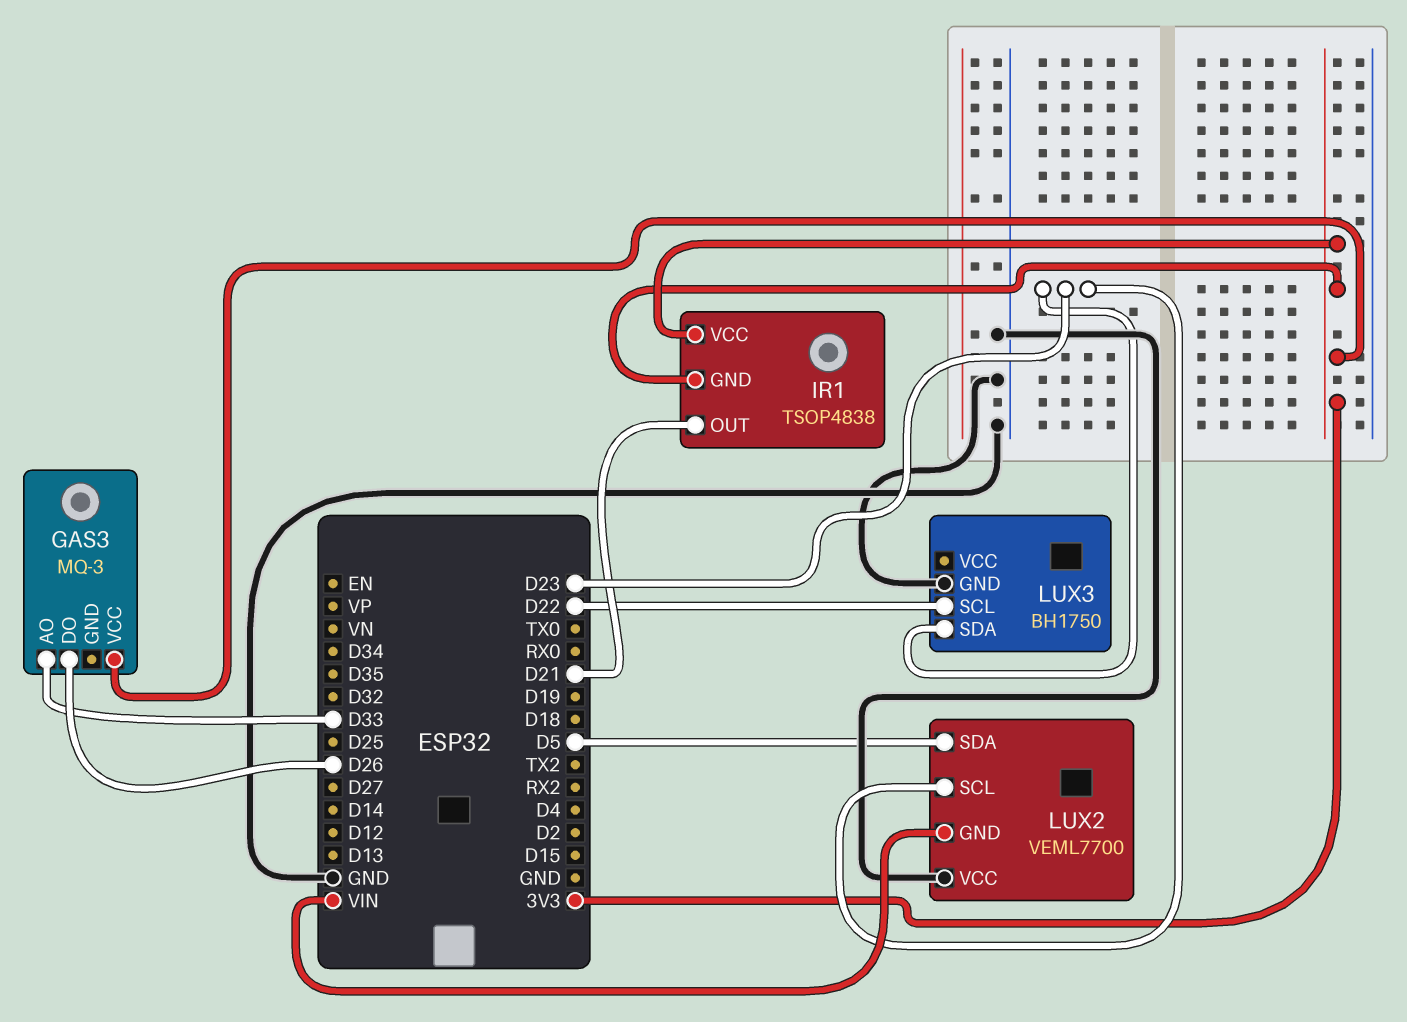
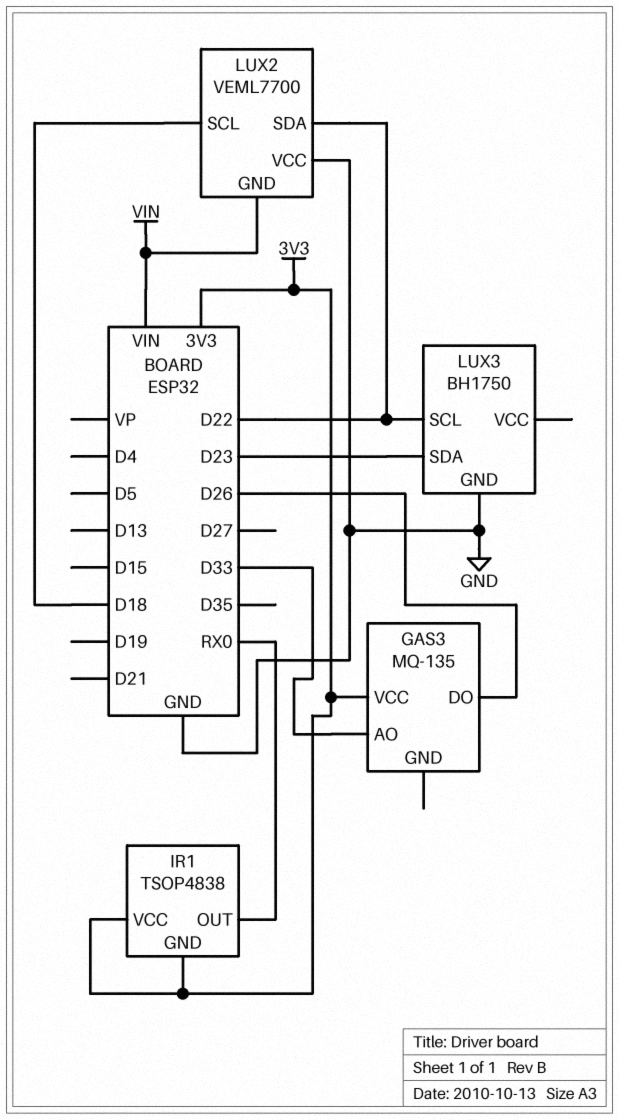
GAS3: MQ-3 -> MQ-135
IR1 pin OUT: D21 -> RX0
LUX2 pin SCL: D23 -> D18
LUX2 pin SDA: D5 -> D22

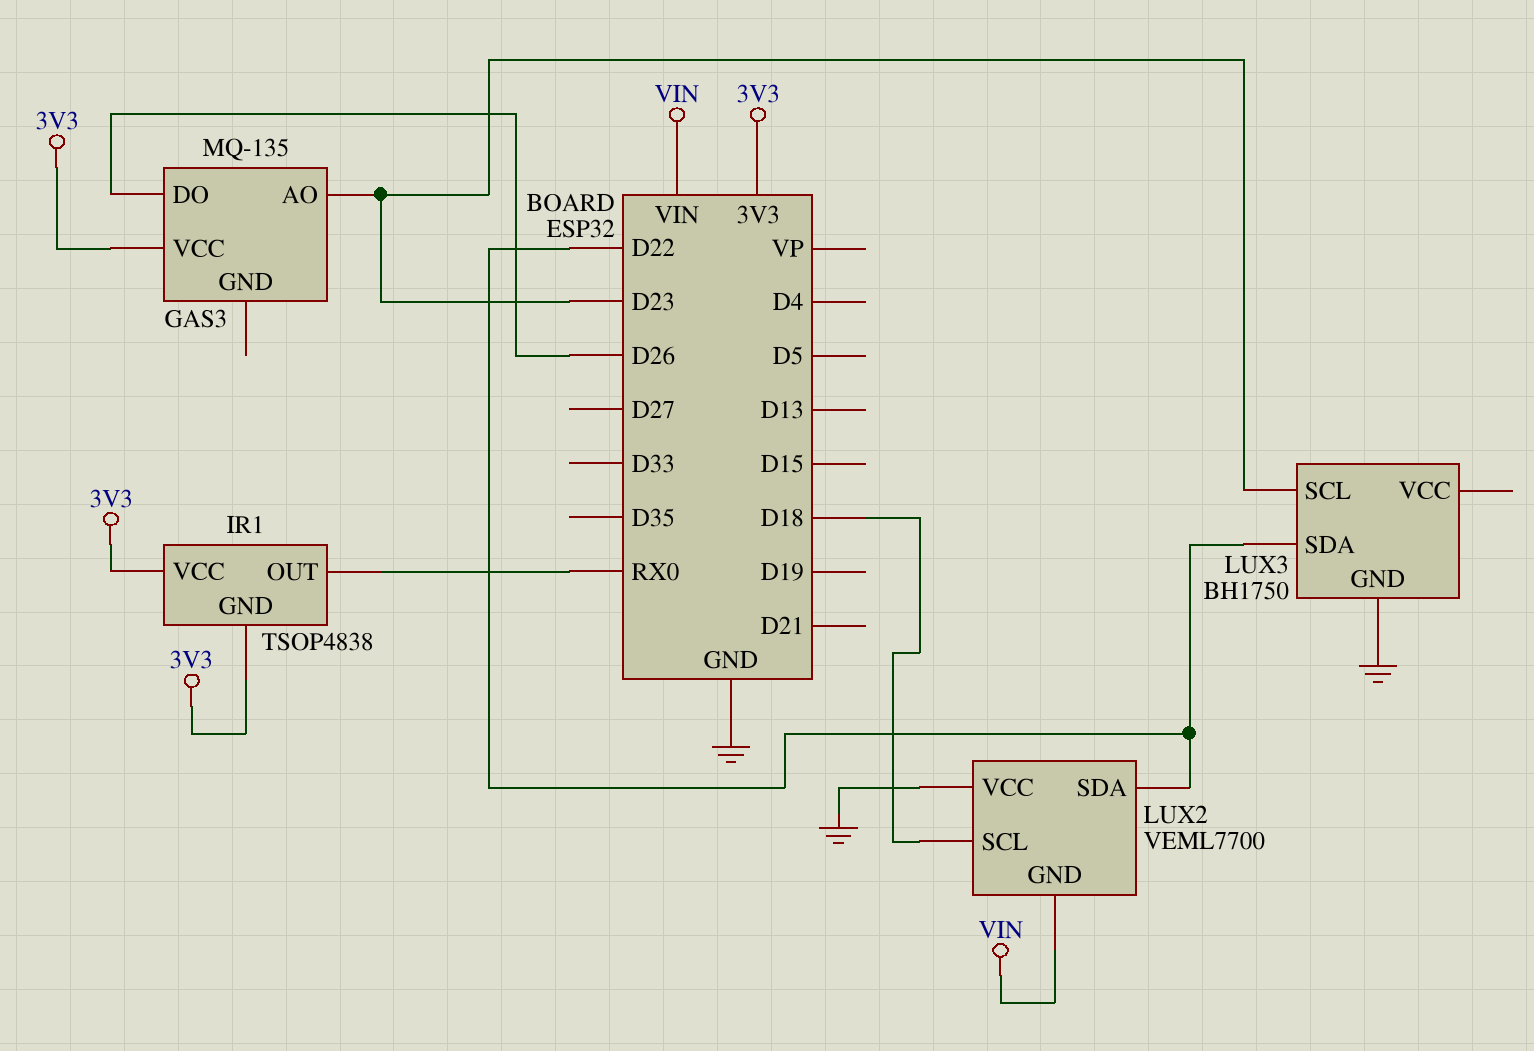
GAS3 pin AO: D33 -> D23
LUX3 pin SCL: D22 -> D23
LUX3 pin SDA: D23 -> D22

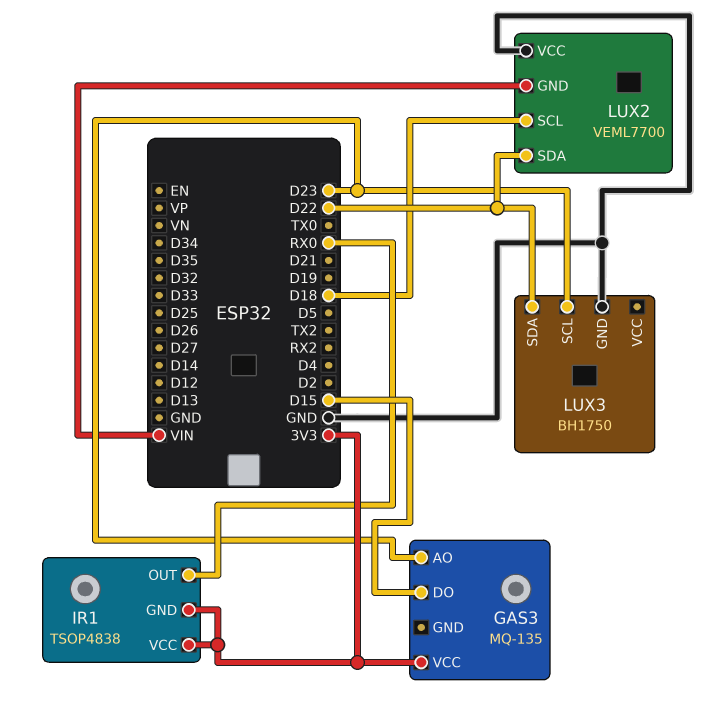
GAS3 pin DO: D26 -> D15

